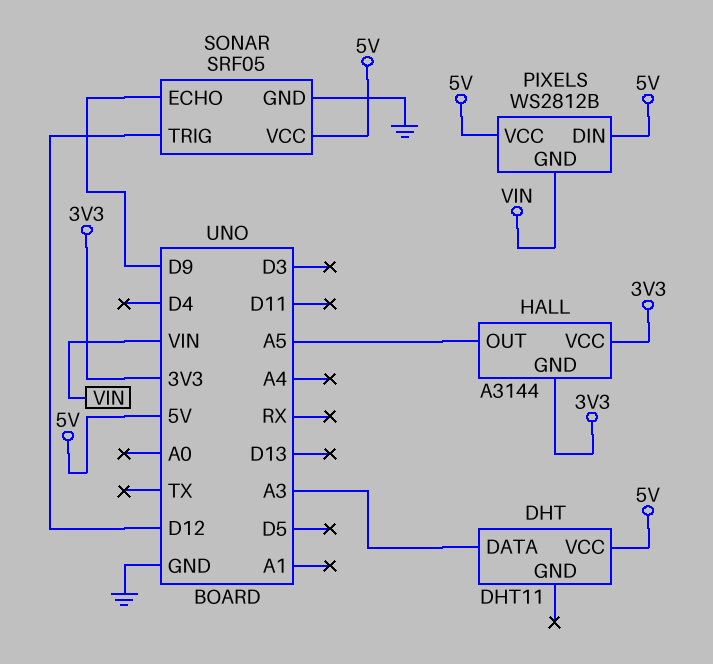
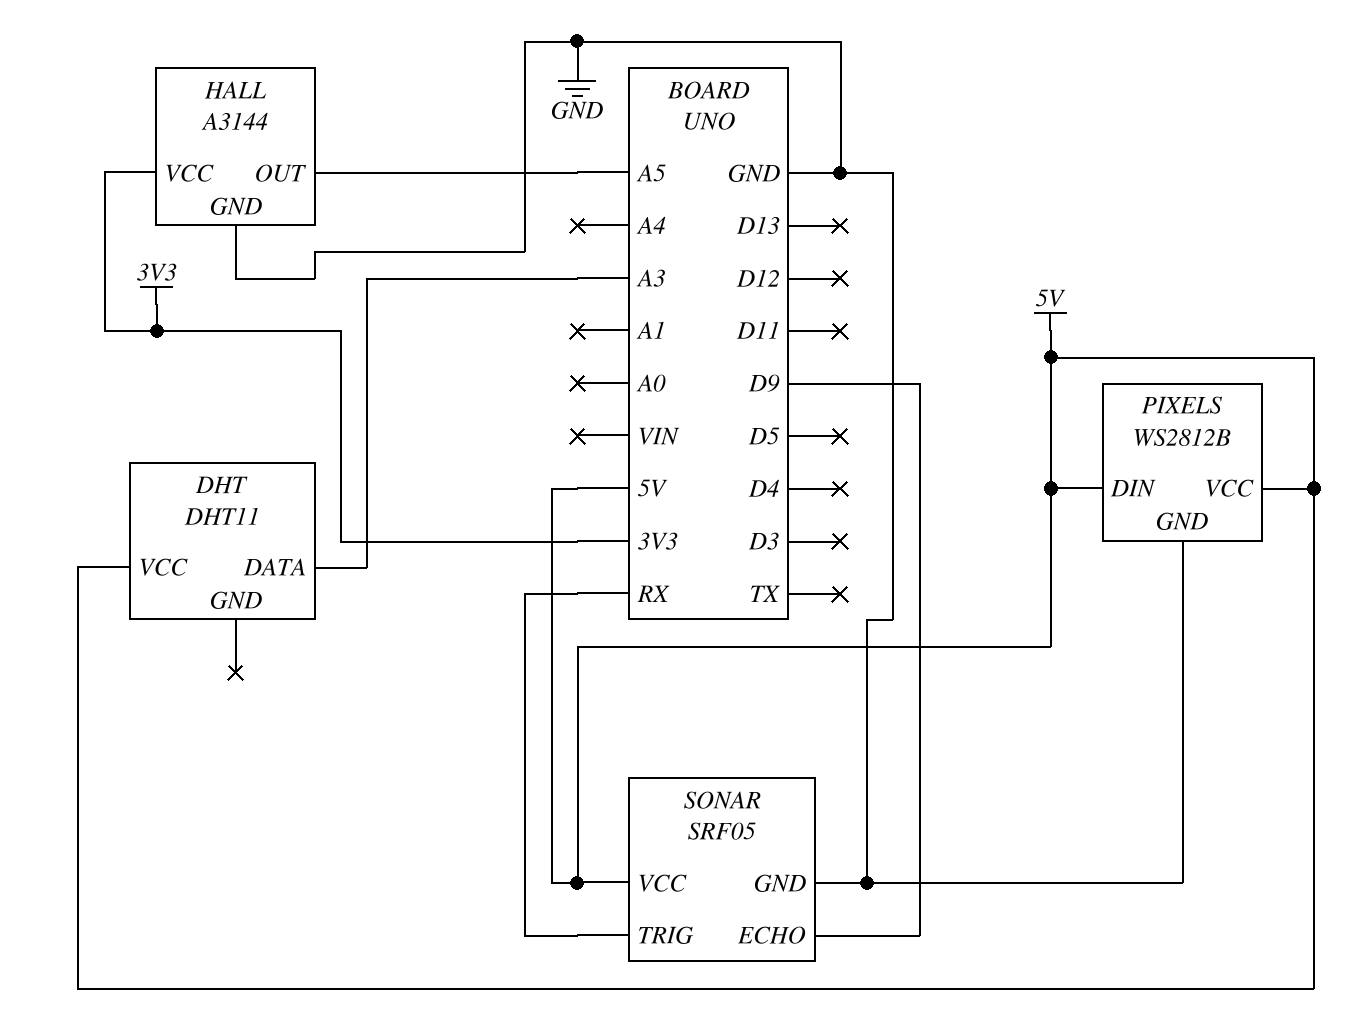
HALL pin GND: 3V3 -> GND
PIXELS pin GND: VIN -> GND
SONAR pin TRIG: D12 -> RX

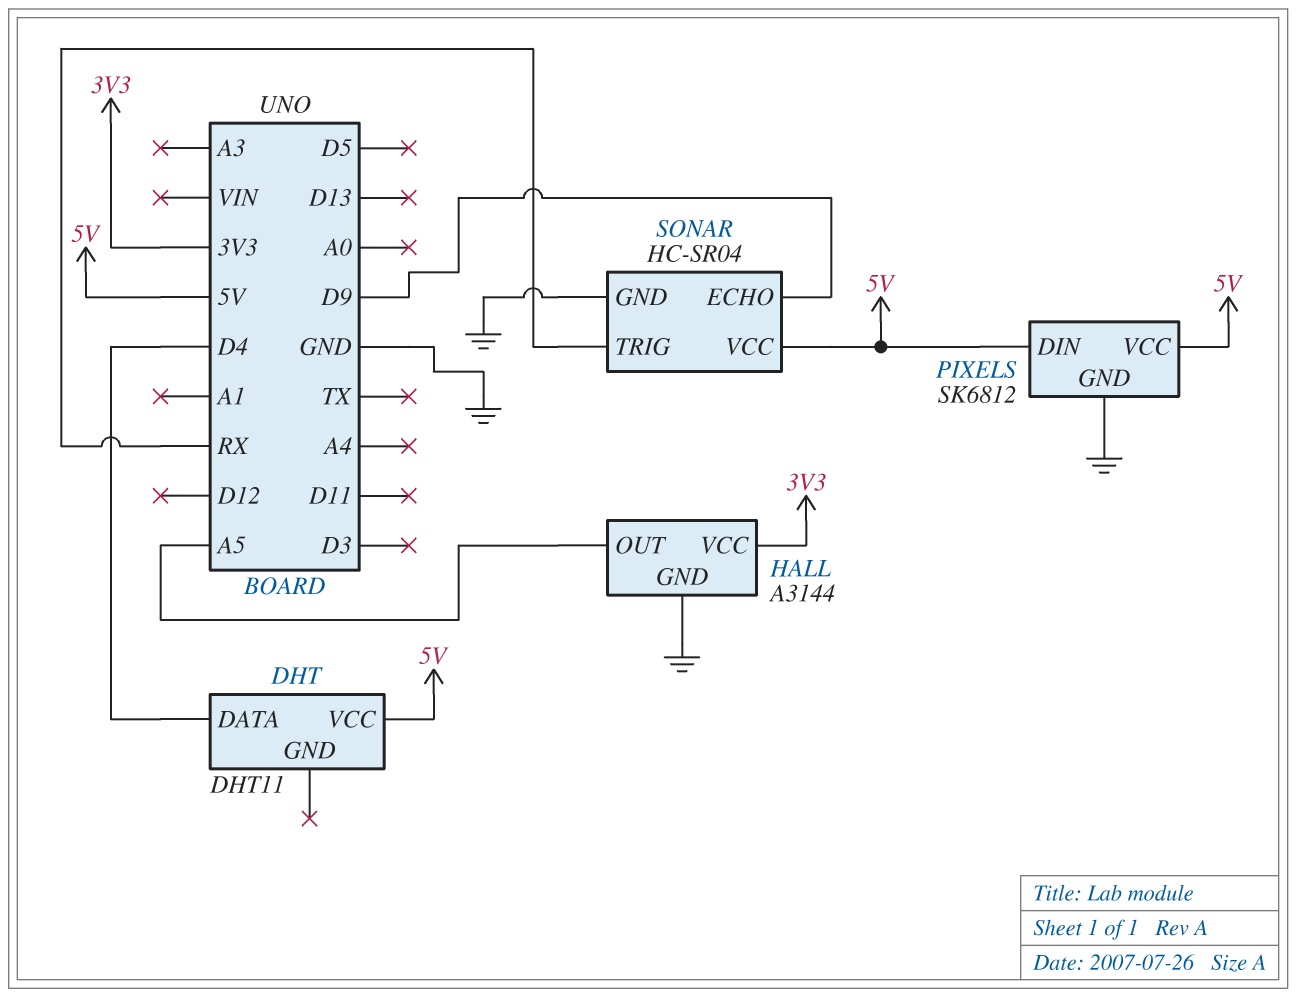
DHT pin DATA: A3 -> D4
PIXELS: WS2812B -> SK6812
SONAR: SRF05 -> HC-SR04

